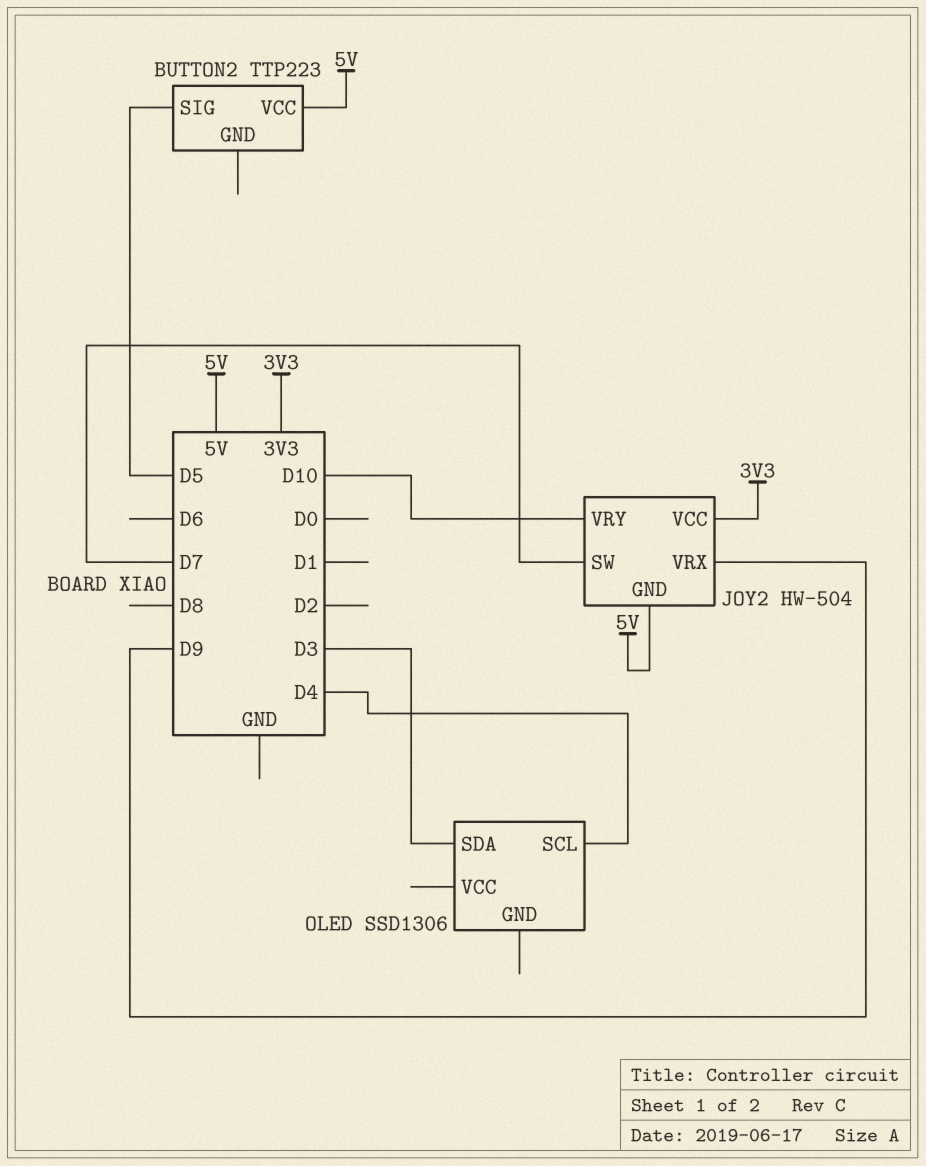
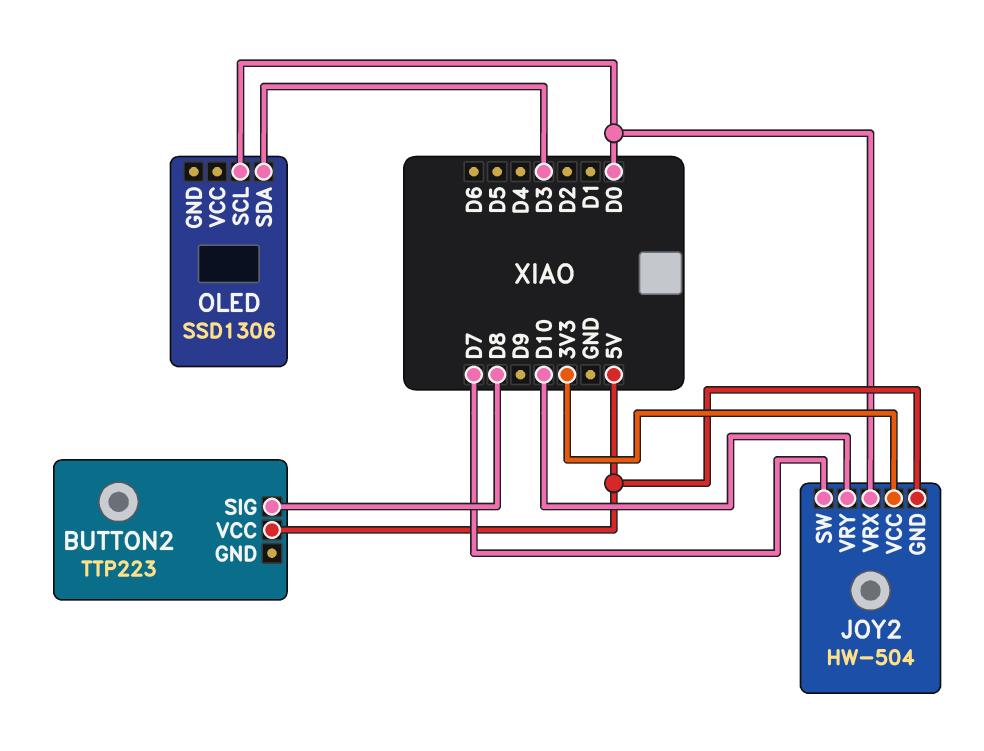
BUTTON2 pin SIG: D5 -> D8
JOY2 pin VRX: D9 -> D0
OLED pin SCL: D4 -> D0

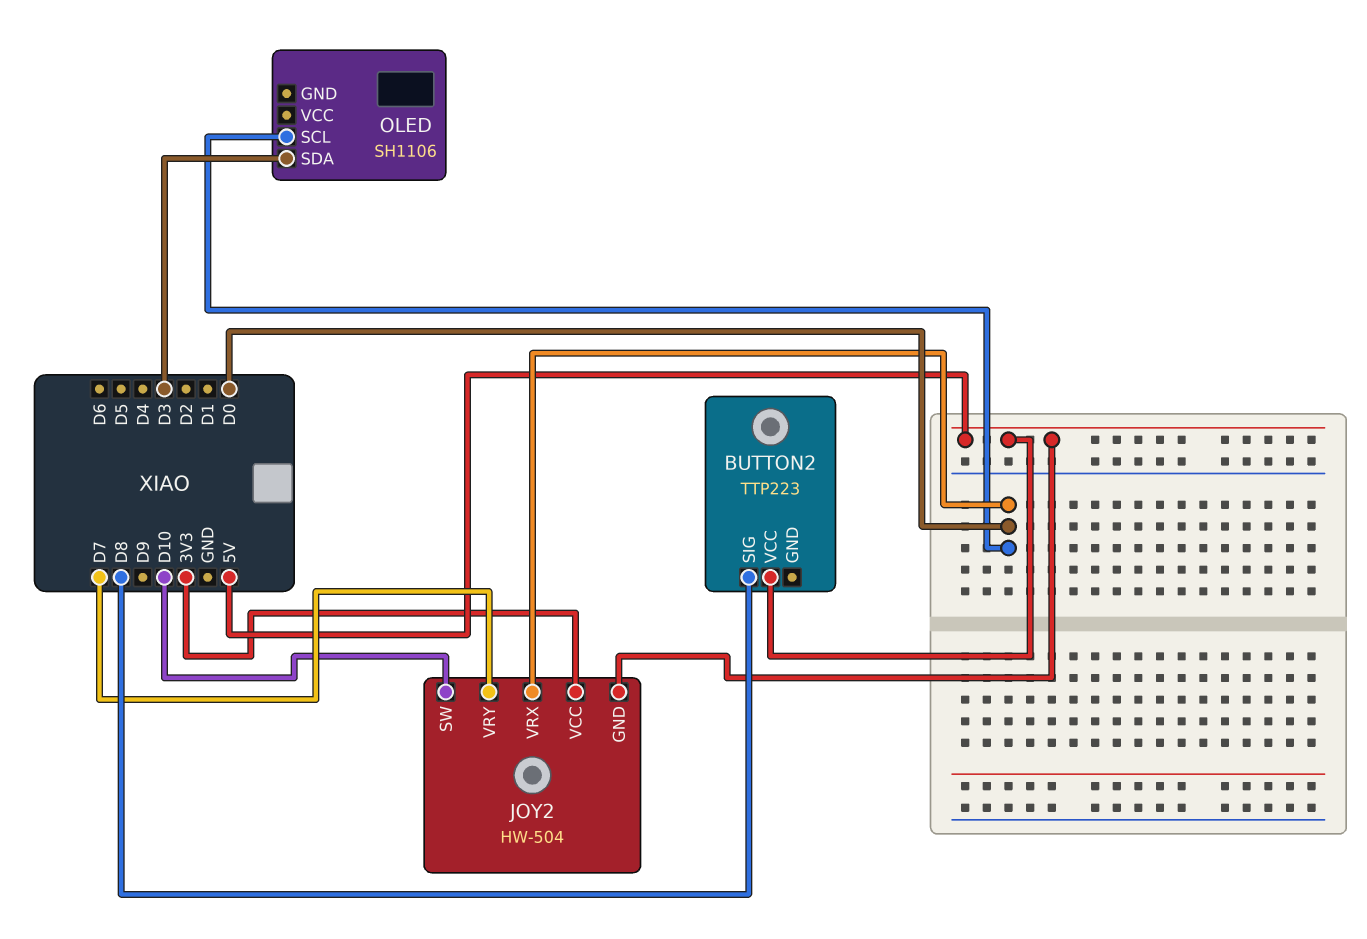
JOY2 pin SW: D7 -> D10
JOY2 pin VRY: D10 -> D7
OLED: SSD1306 -> SH1106

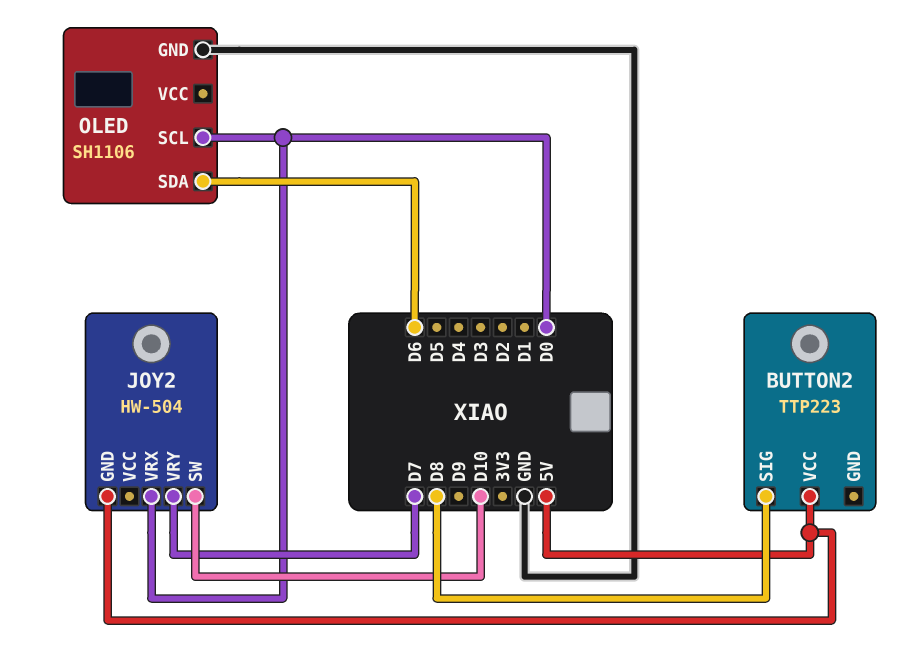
JOY2 pin VCC: 3V3 -> none
OLED pin GND: none -> GND
OLED pin SDA: D3 -> D6

